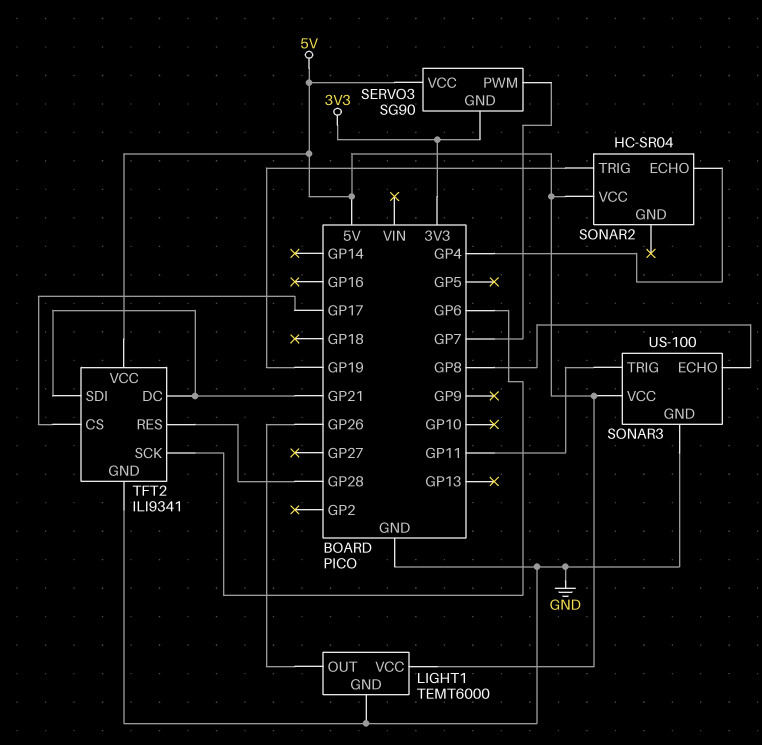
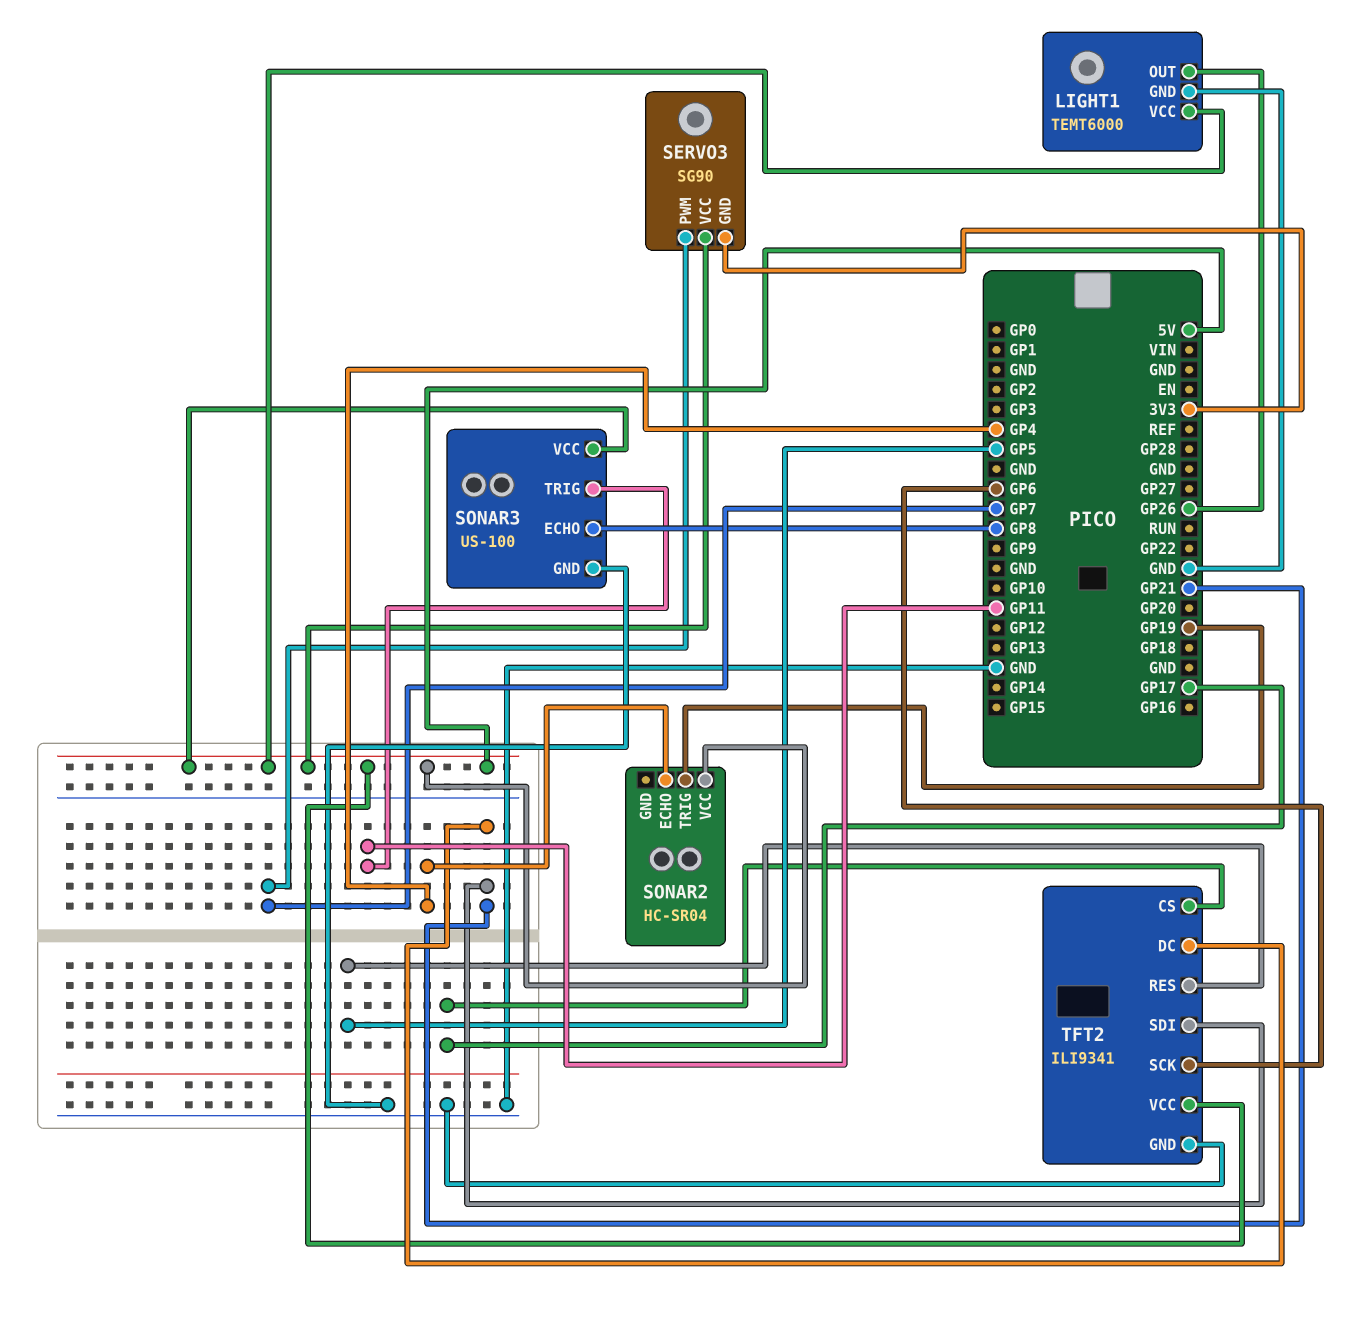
TFT2 pin RES: GP28 -> GP5

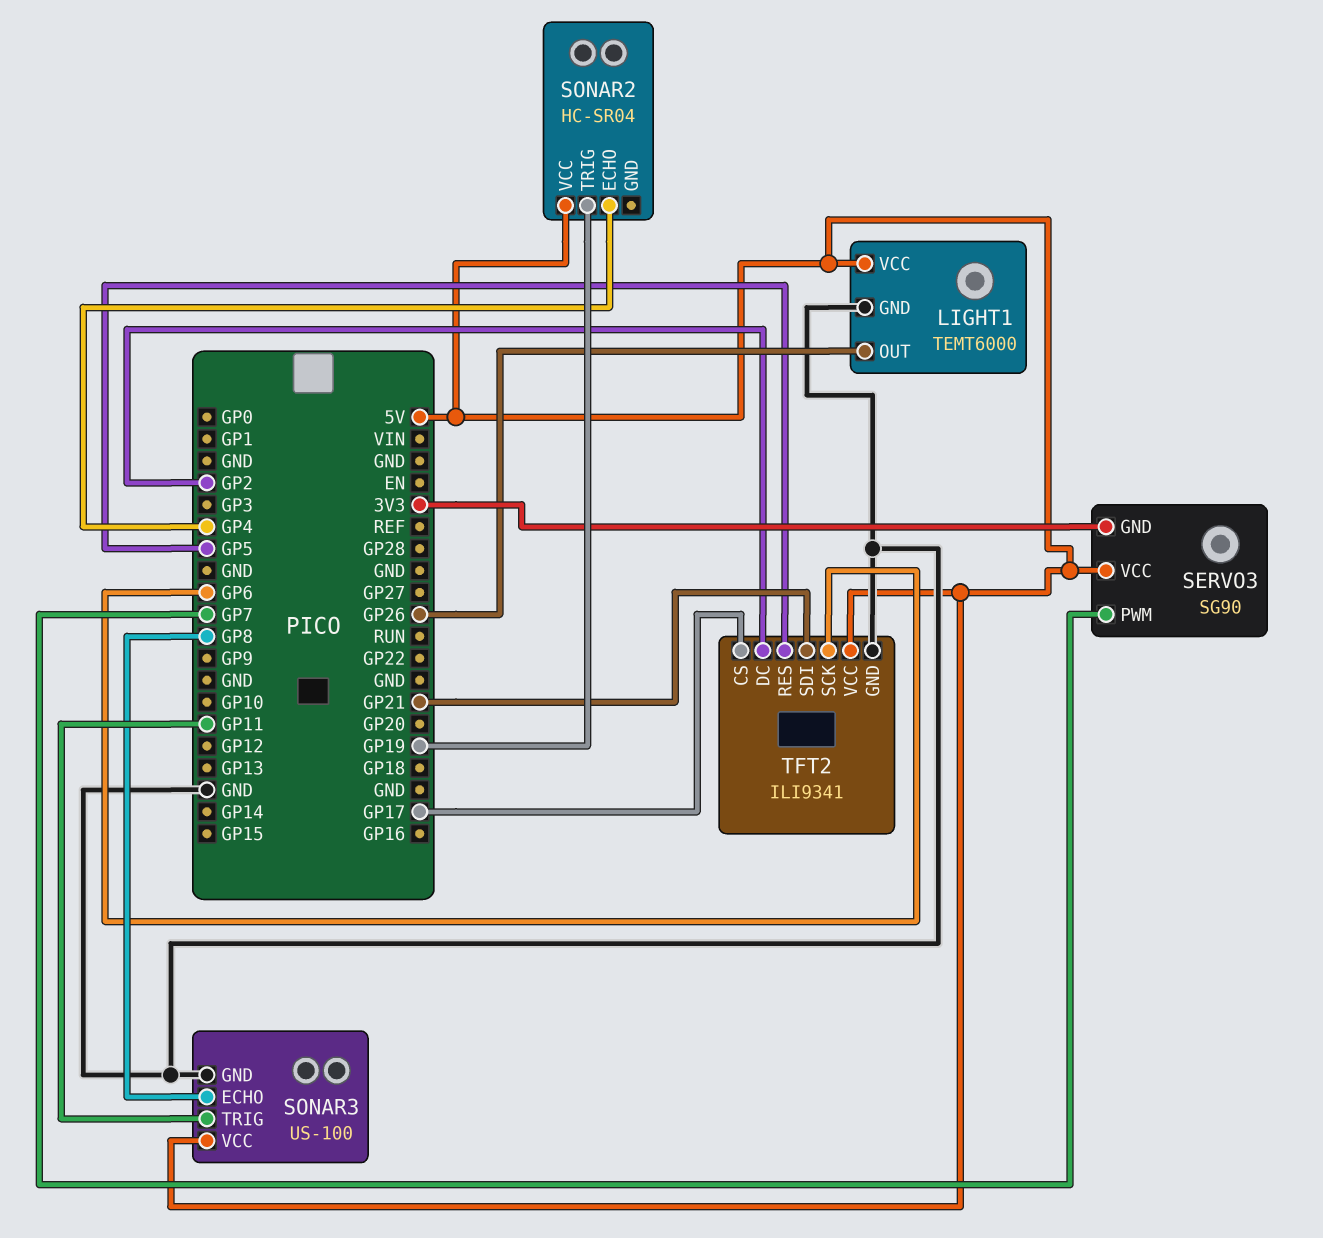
TFT2 pin DC: GP21 -> GP2

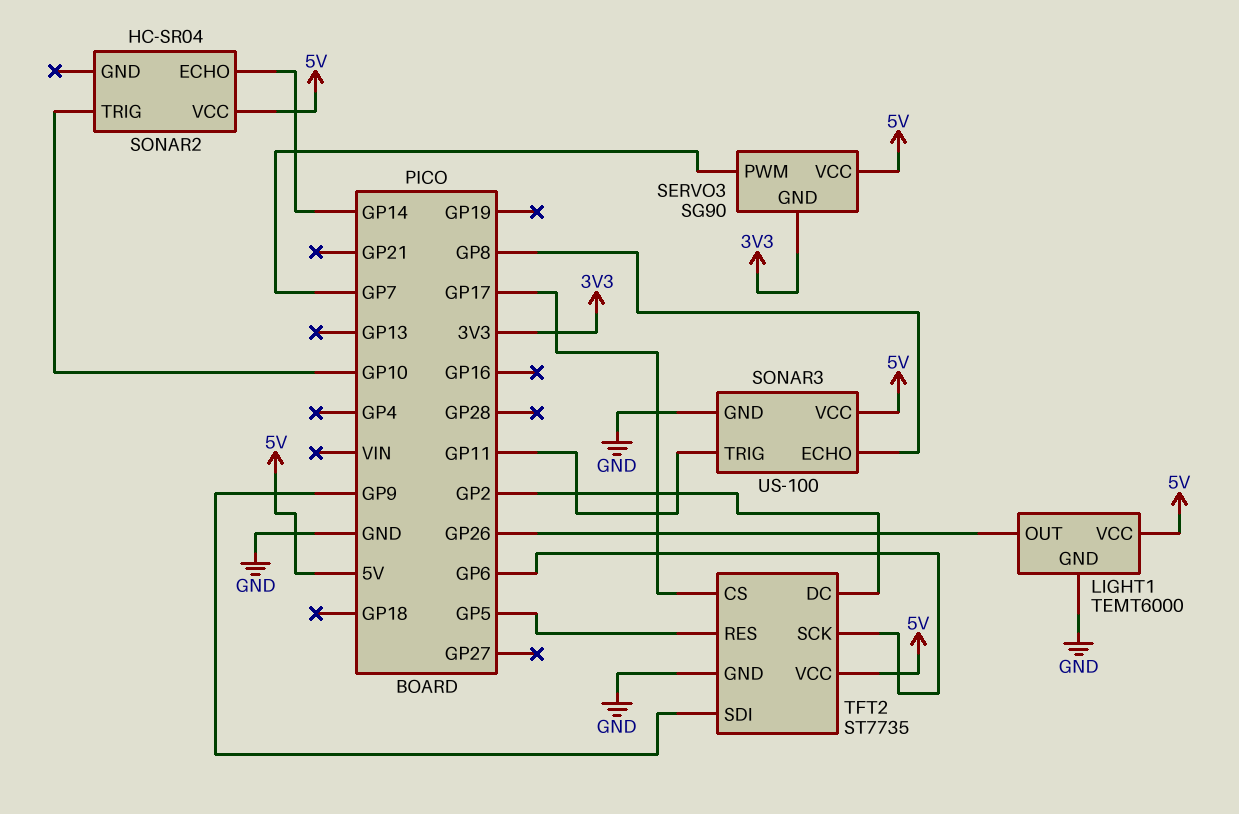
SONAR2 pin ECHO: GP4 -> GP14
SONAR2 pin TRIG: GP19 -> GP10
TFT2: ILI9341 -> ST7735
TFT2 pin SDI: GP21 -> GP9

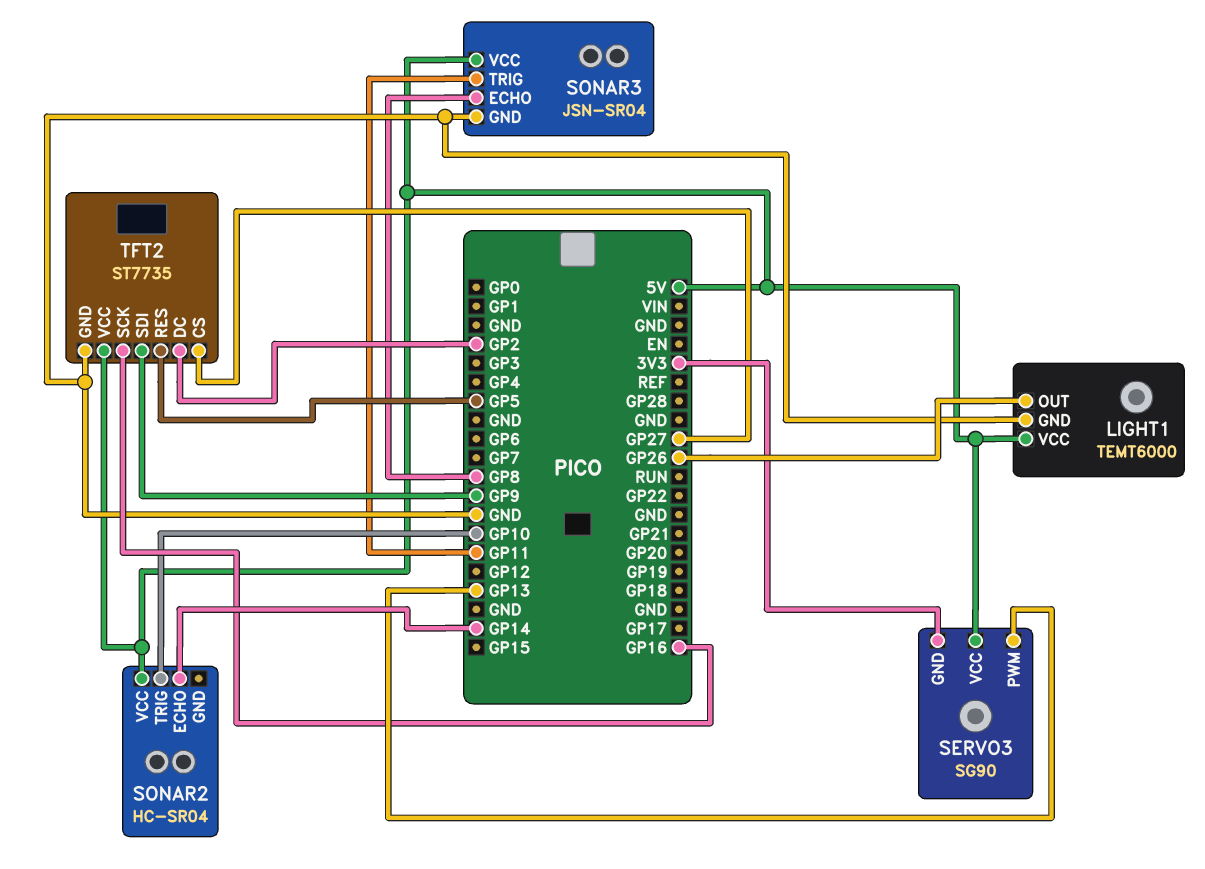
SERVO3 pin PWM: GP7 -> GP13
SONAR3: US-100 -> JSN-SR04
TFT2 pin CS: GP17 -> GP27
TFT2 pin SCK: GP6 -> GP16

